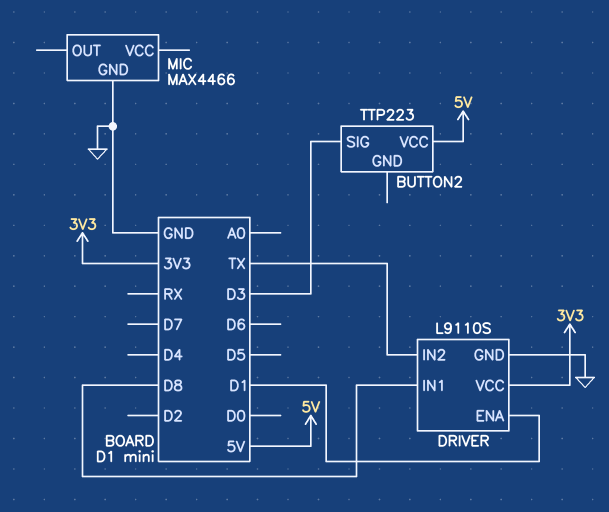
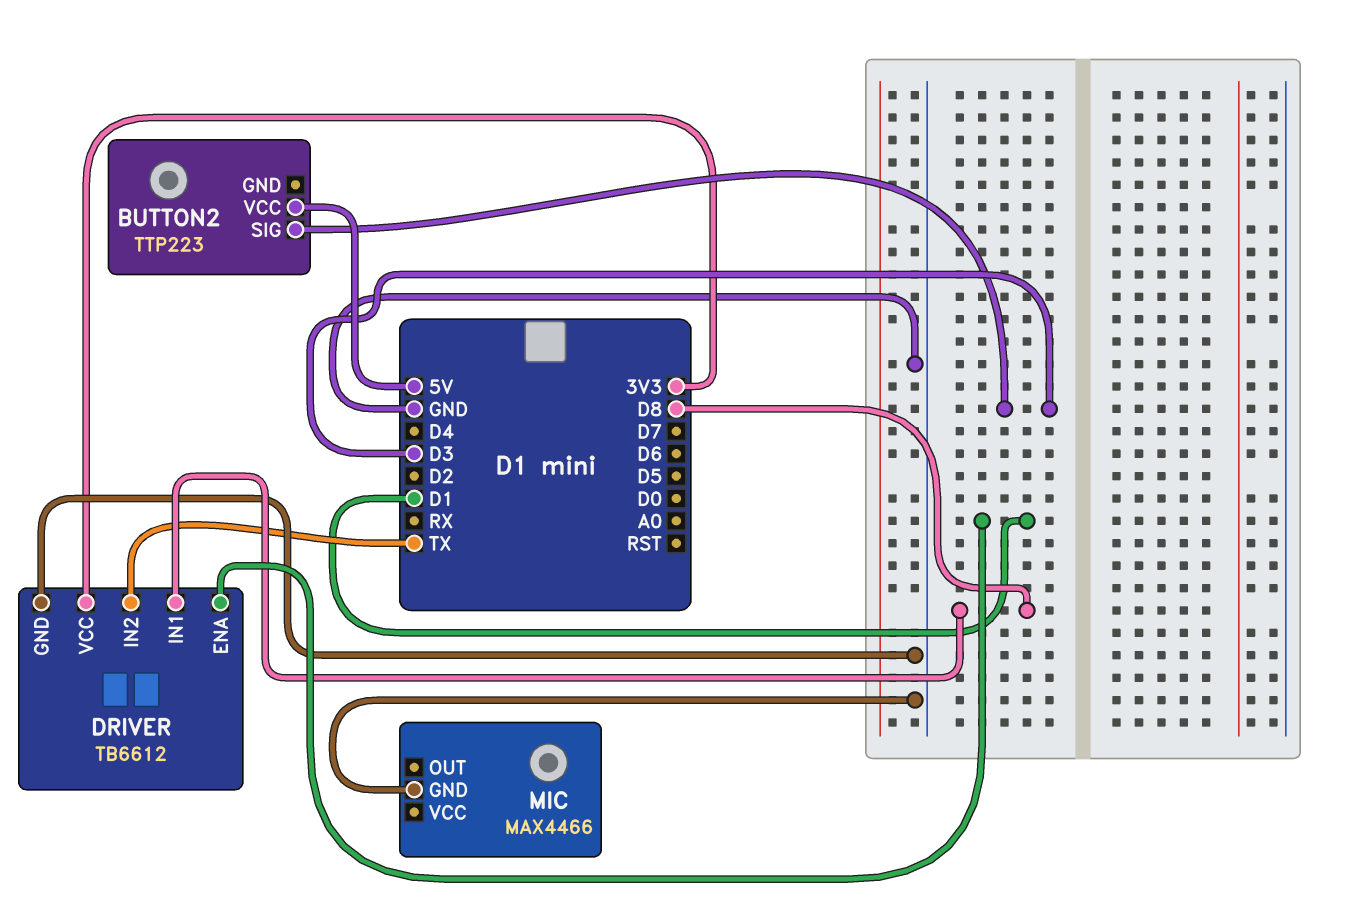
DRIVER: L9110S -> TB6612

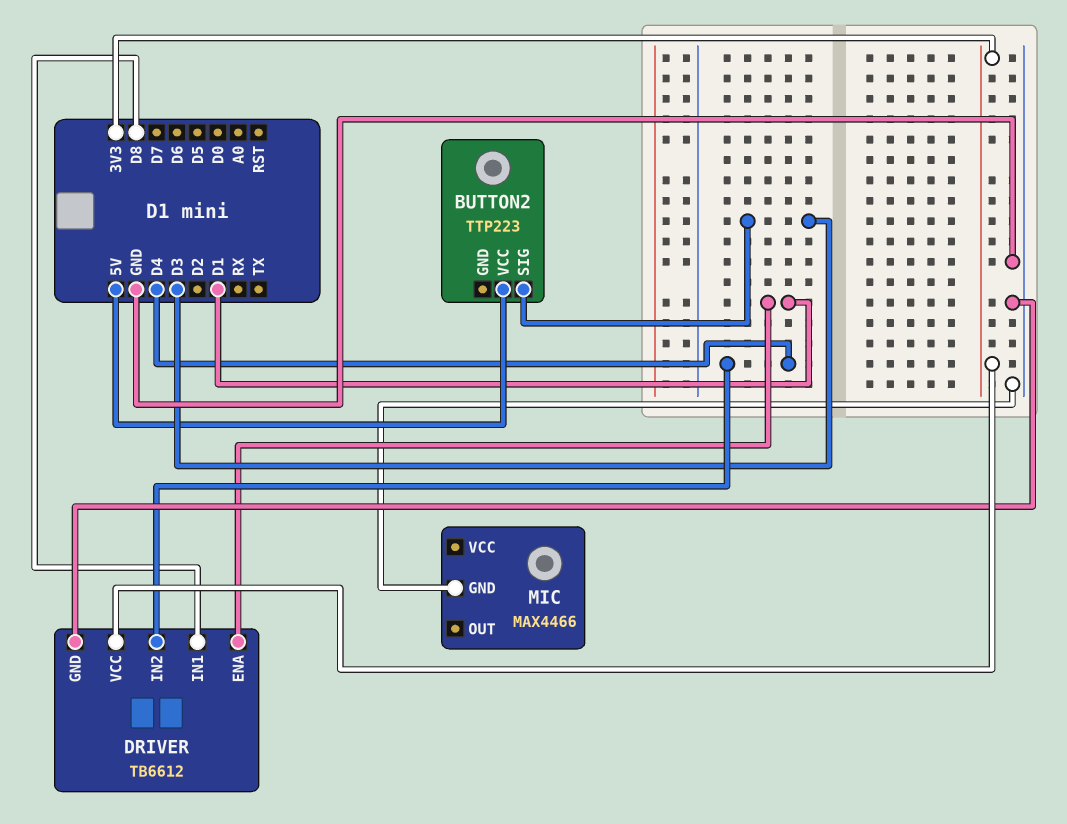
DRIVER pin IN2: TX -> D4

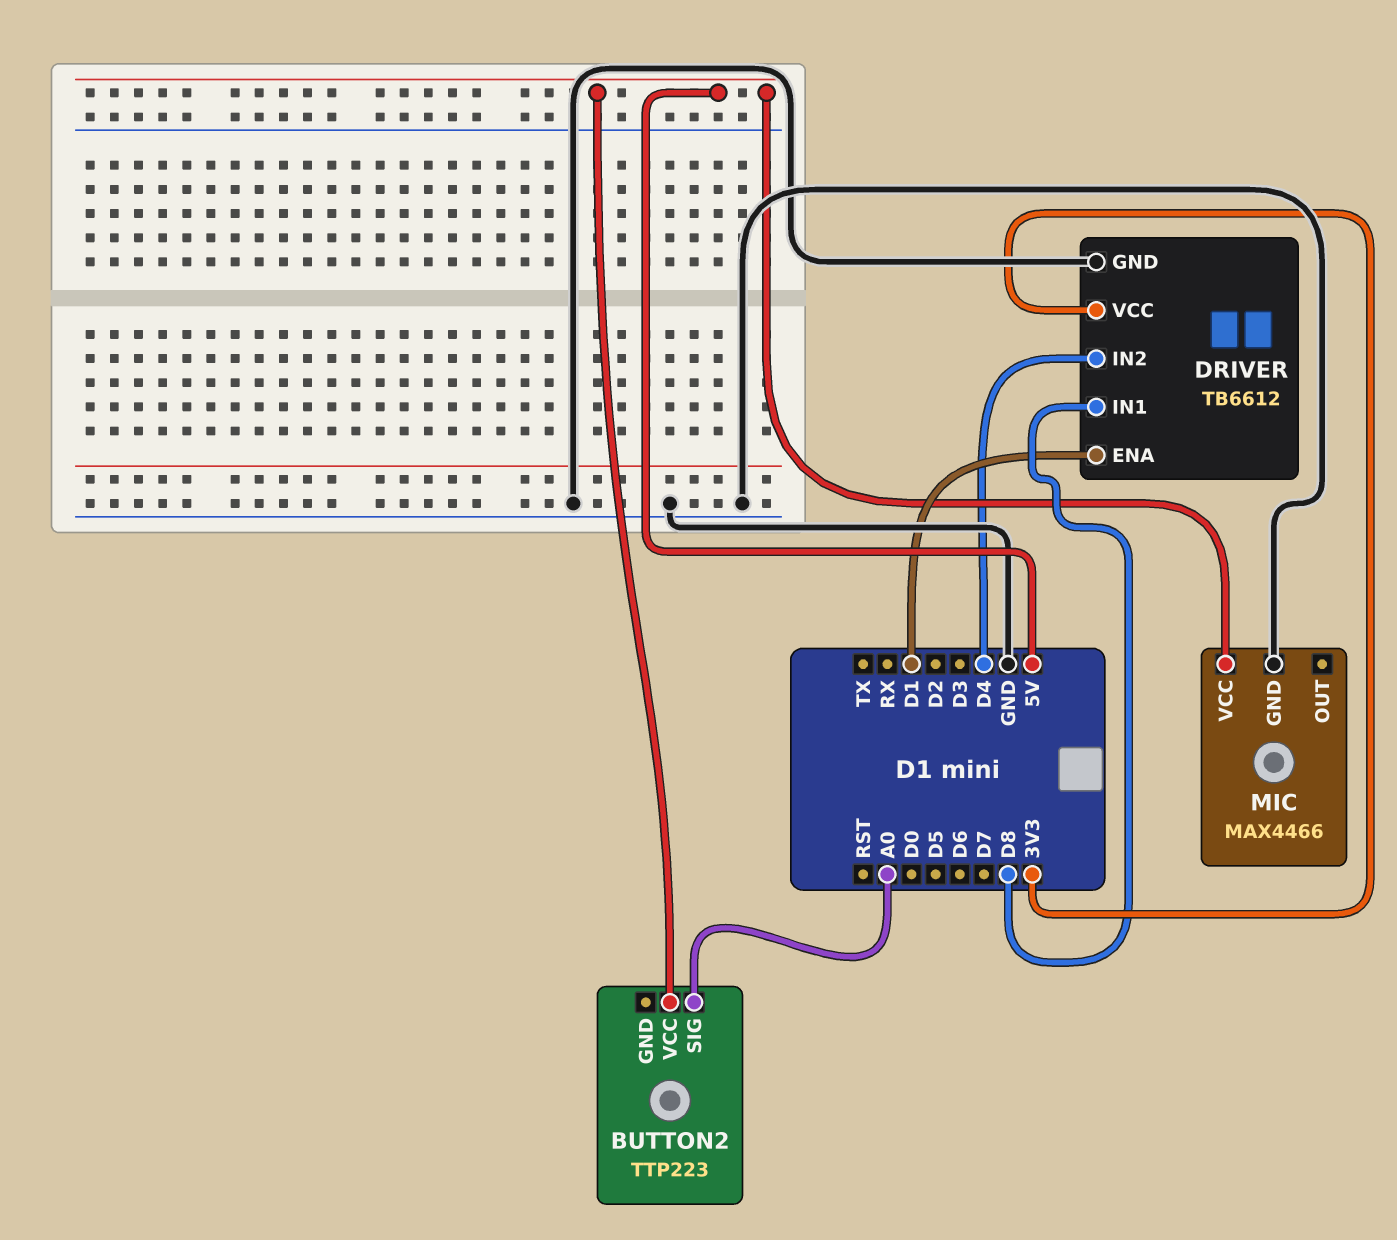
BUTTON2 pin SIG: D3 -> A0
MIC pin VCC: none -> 5V

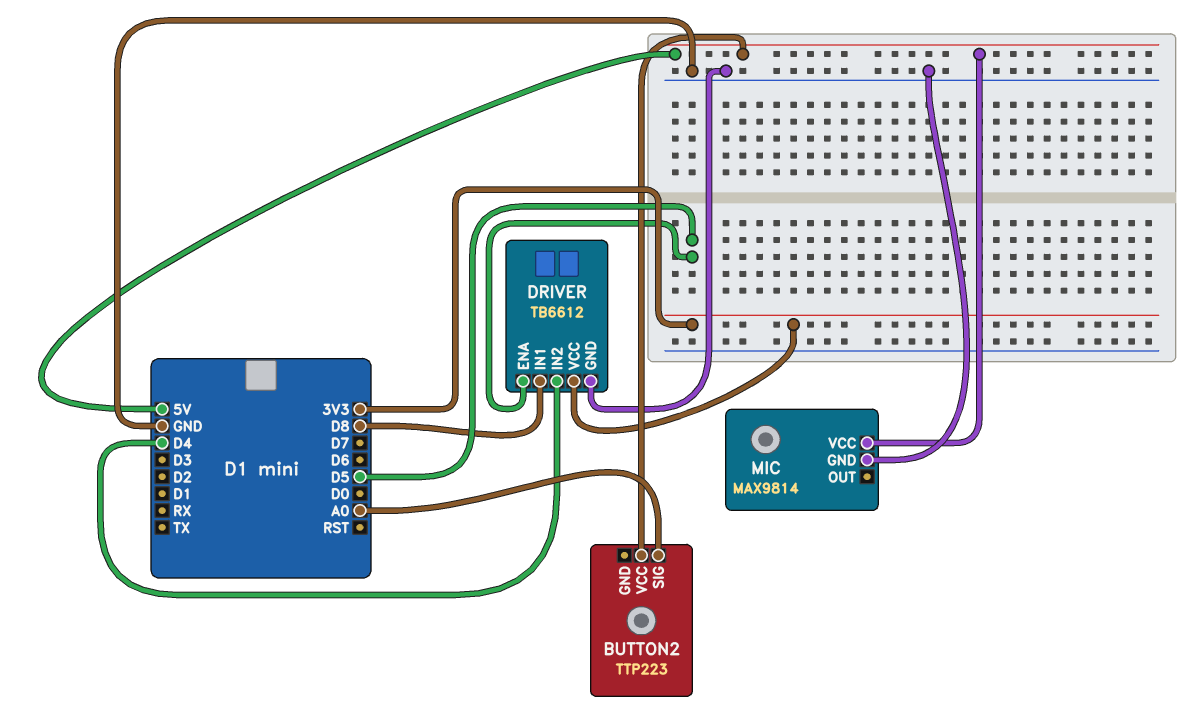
DRIVER pin ENA: D1 -> D5
MIC: MAX4466 -> MAX9814

